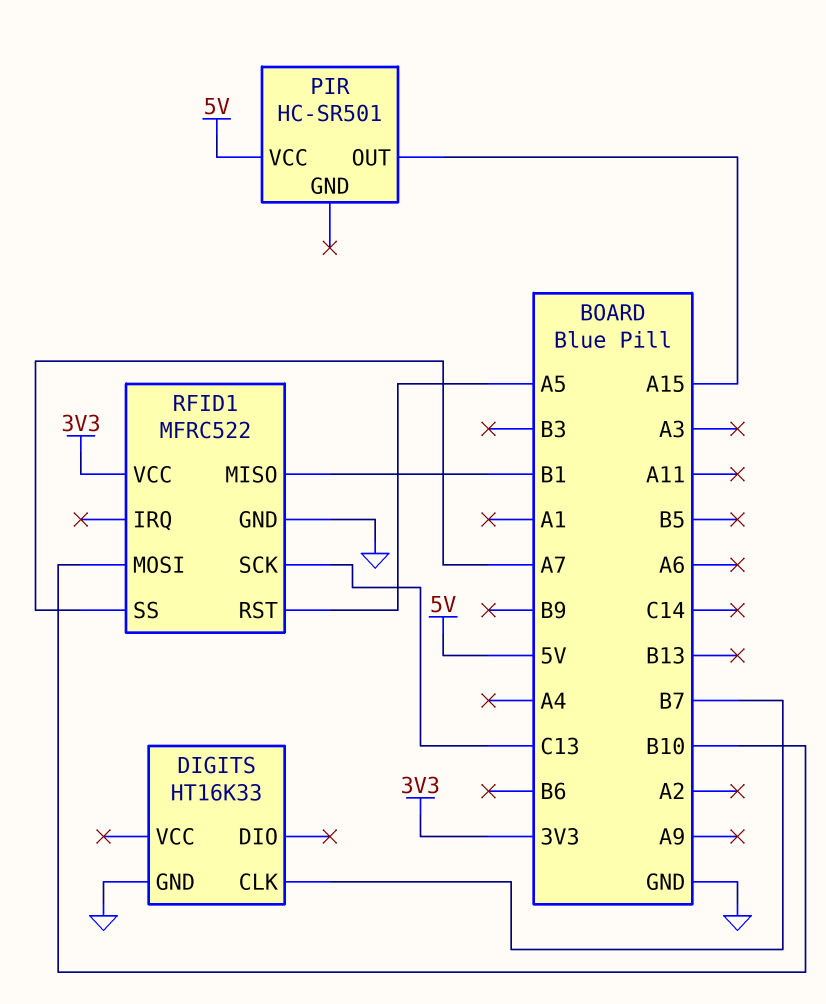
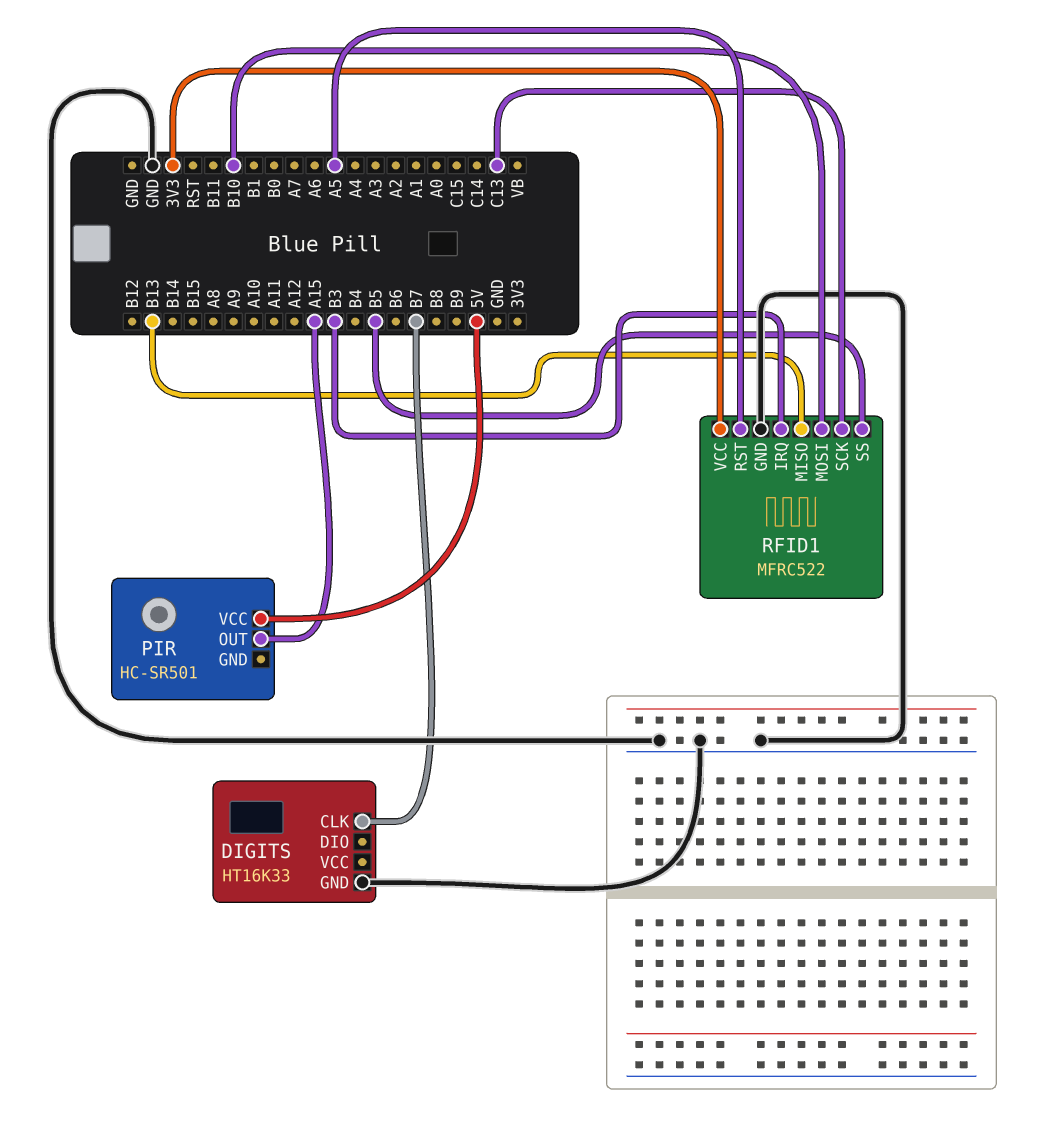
RFID1 pin IRQ: none -> B3
RFID1 pin MISO: B1 -> B13
RFID1 pin SS: A7 -> B5

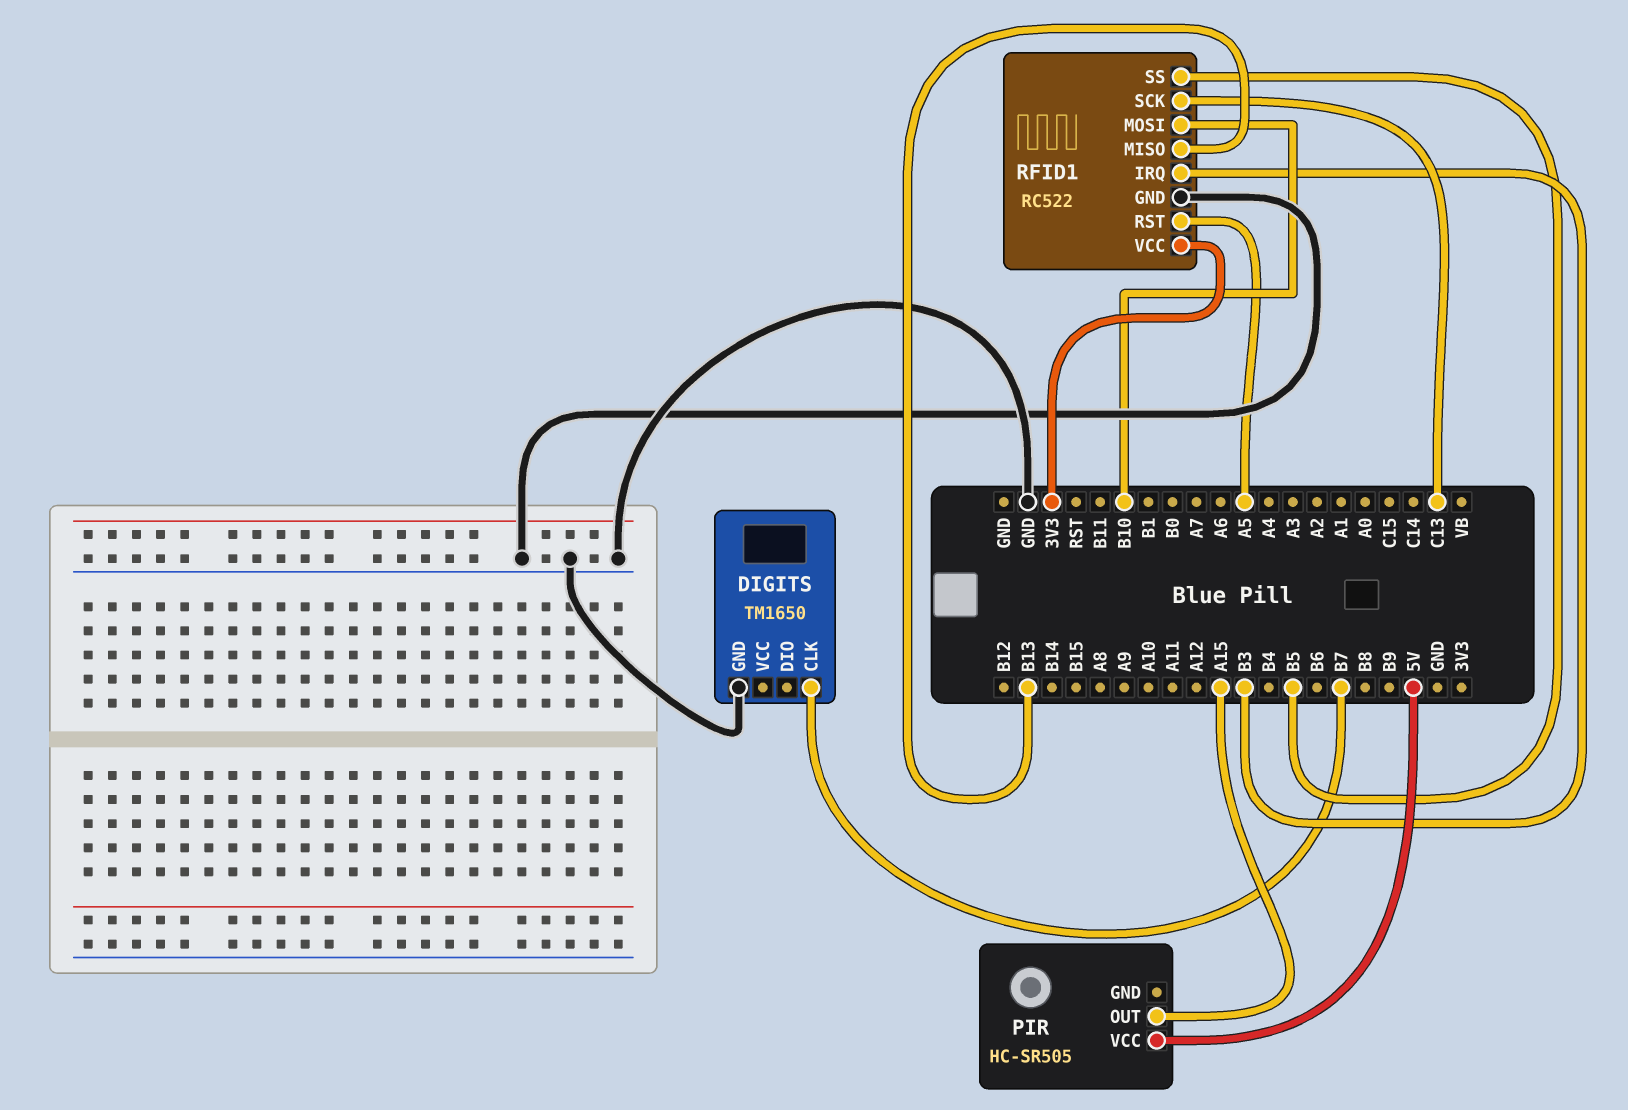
DIGITS: HT16K33 -> TM1650
PIR: HC-SR501 -> HC-SR505
RFID1: MFRC522 -> RC522

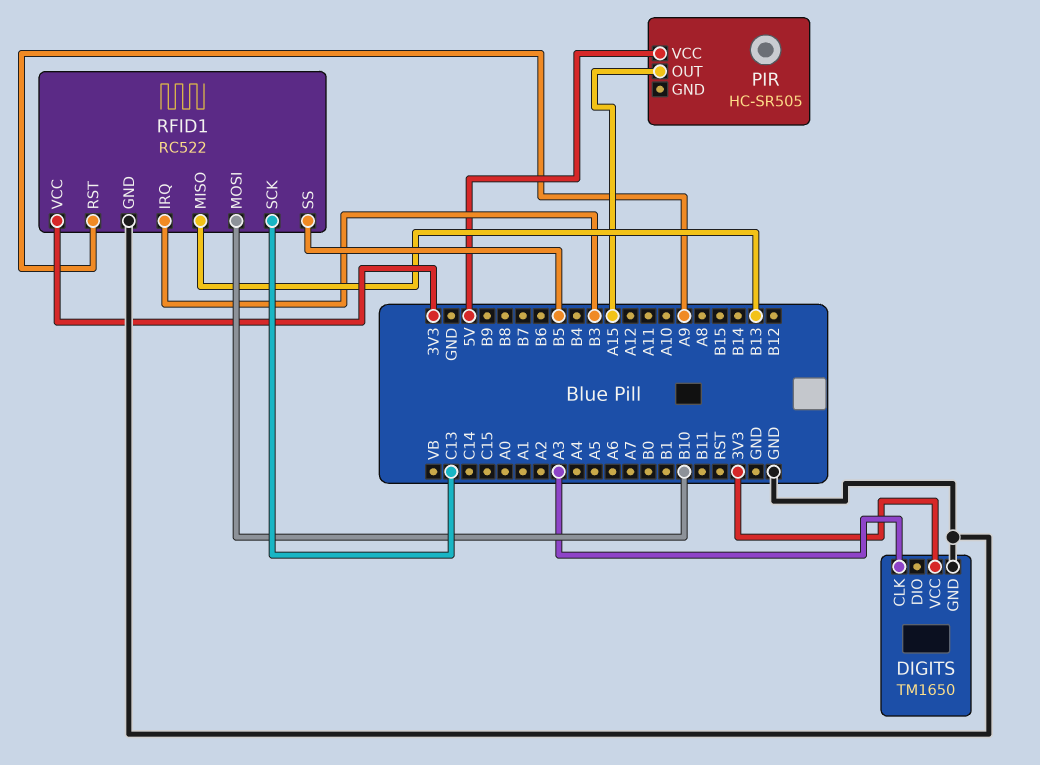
DIGITS pin CLK: B7 -> A3
DIGITS pin VCC: none -> 3V3
RFID1 pin RST: A5 -> A9

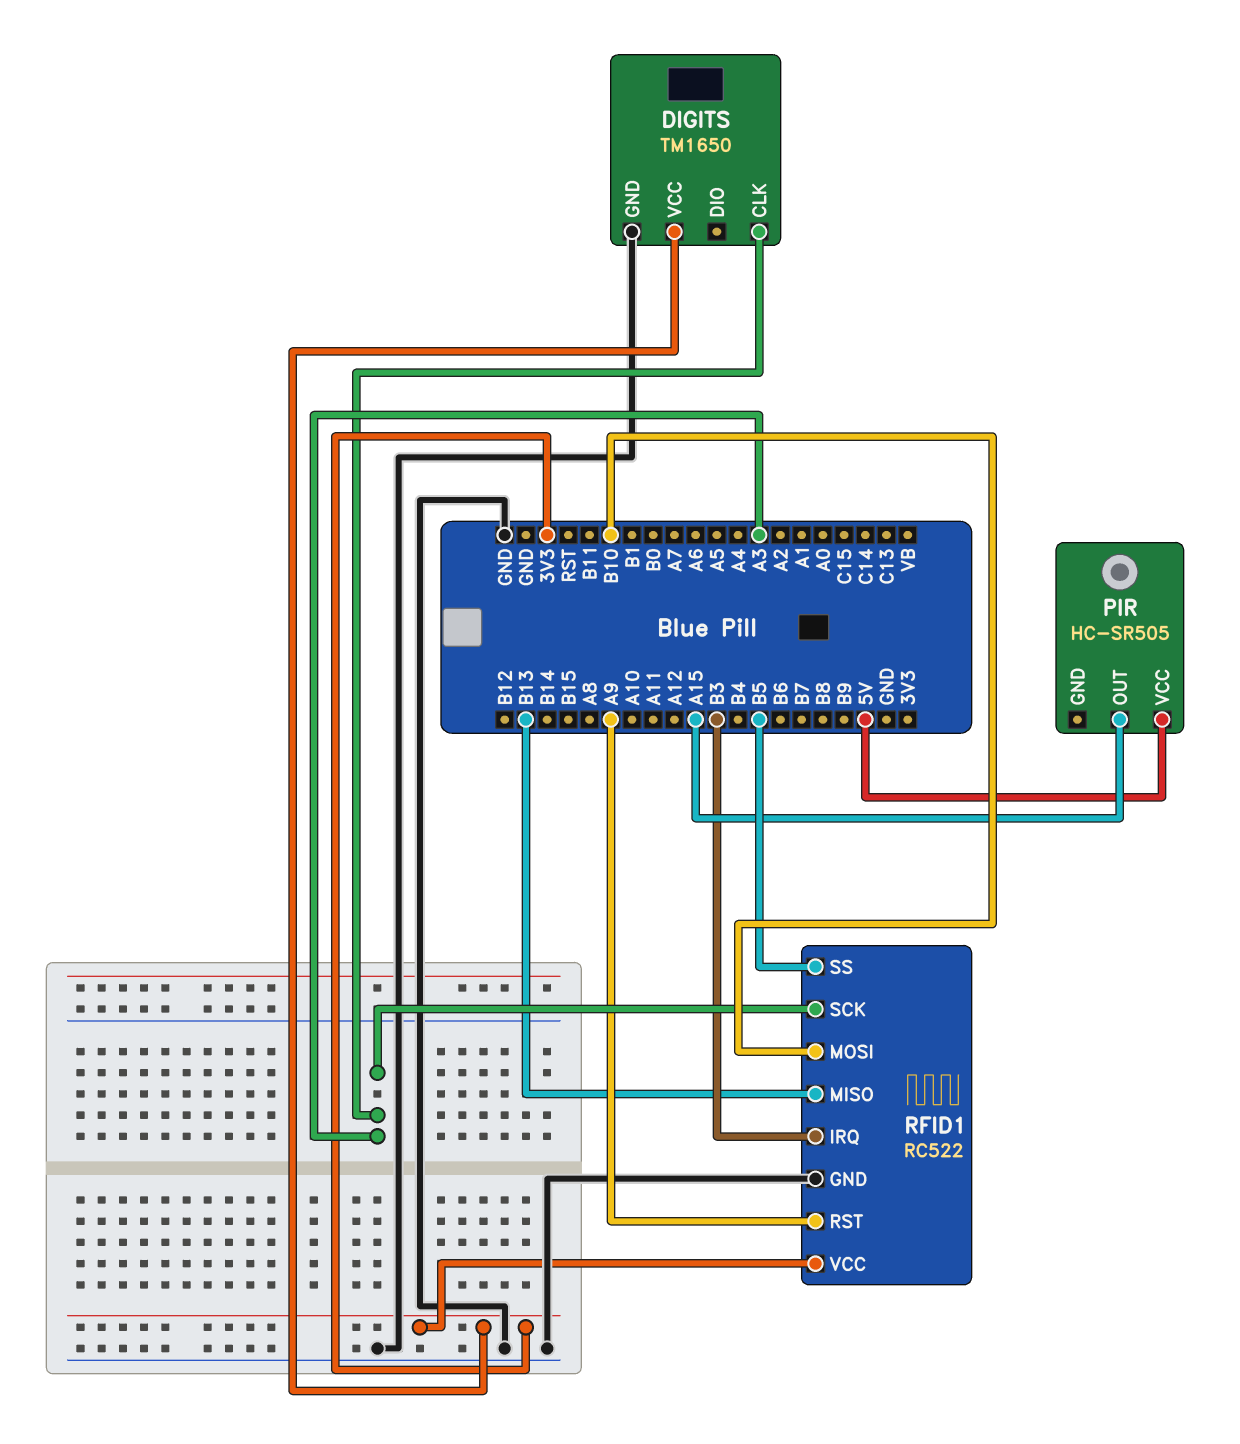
RFID1 pin SCK: C13 -> A3

